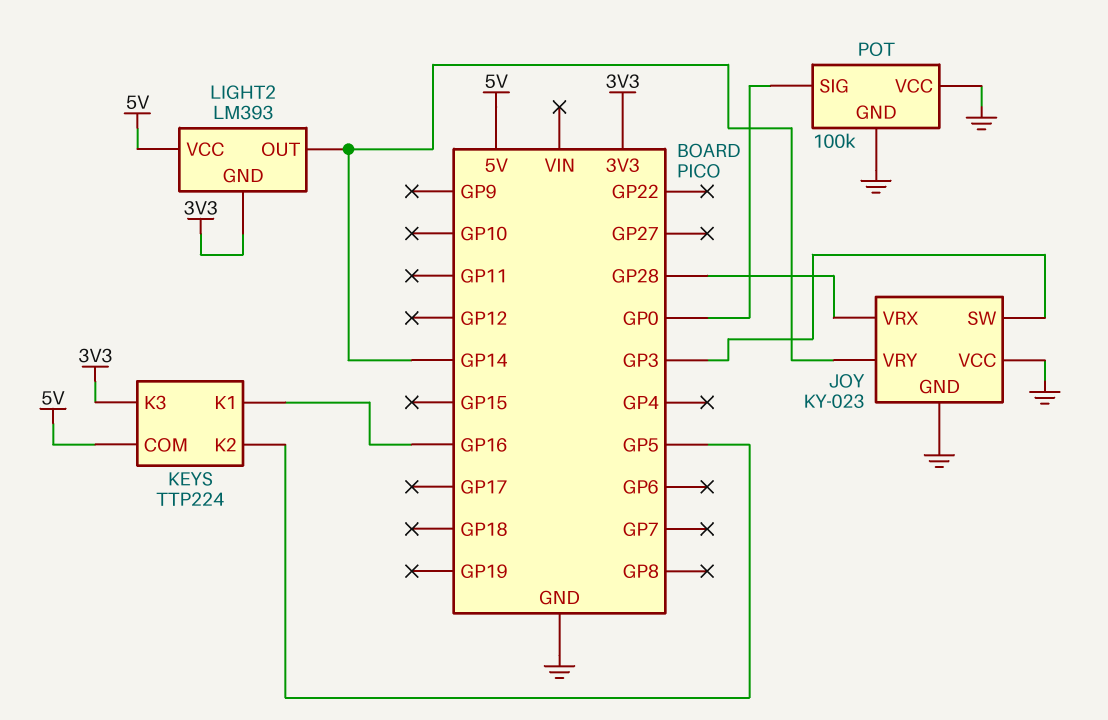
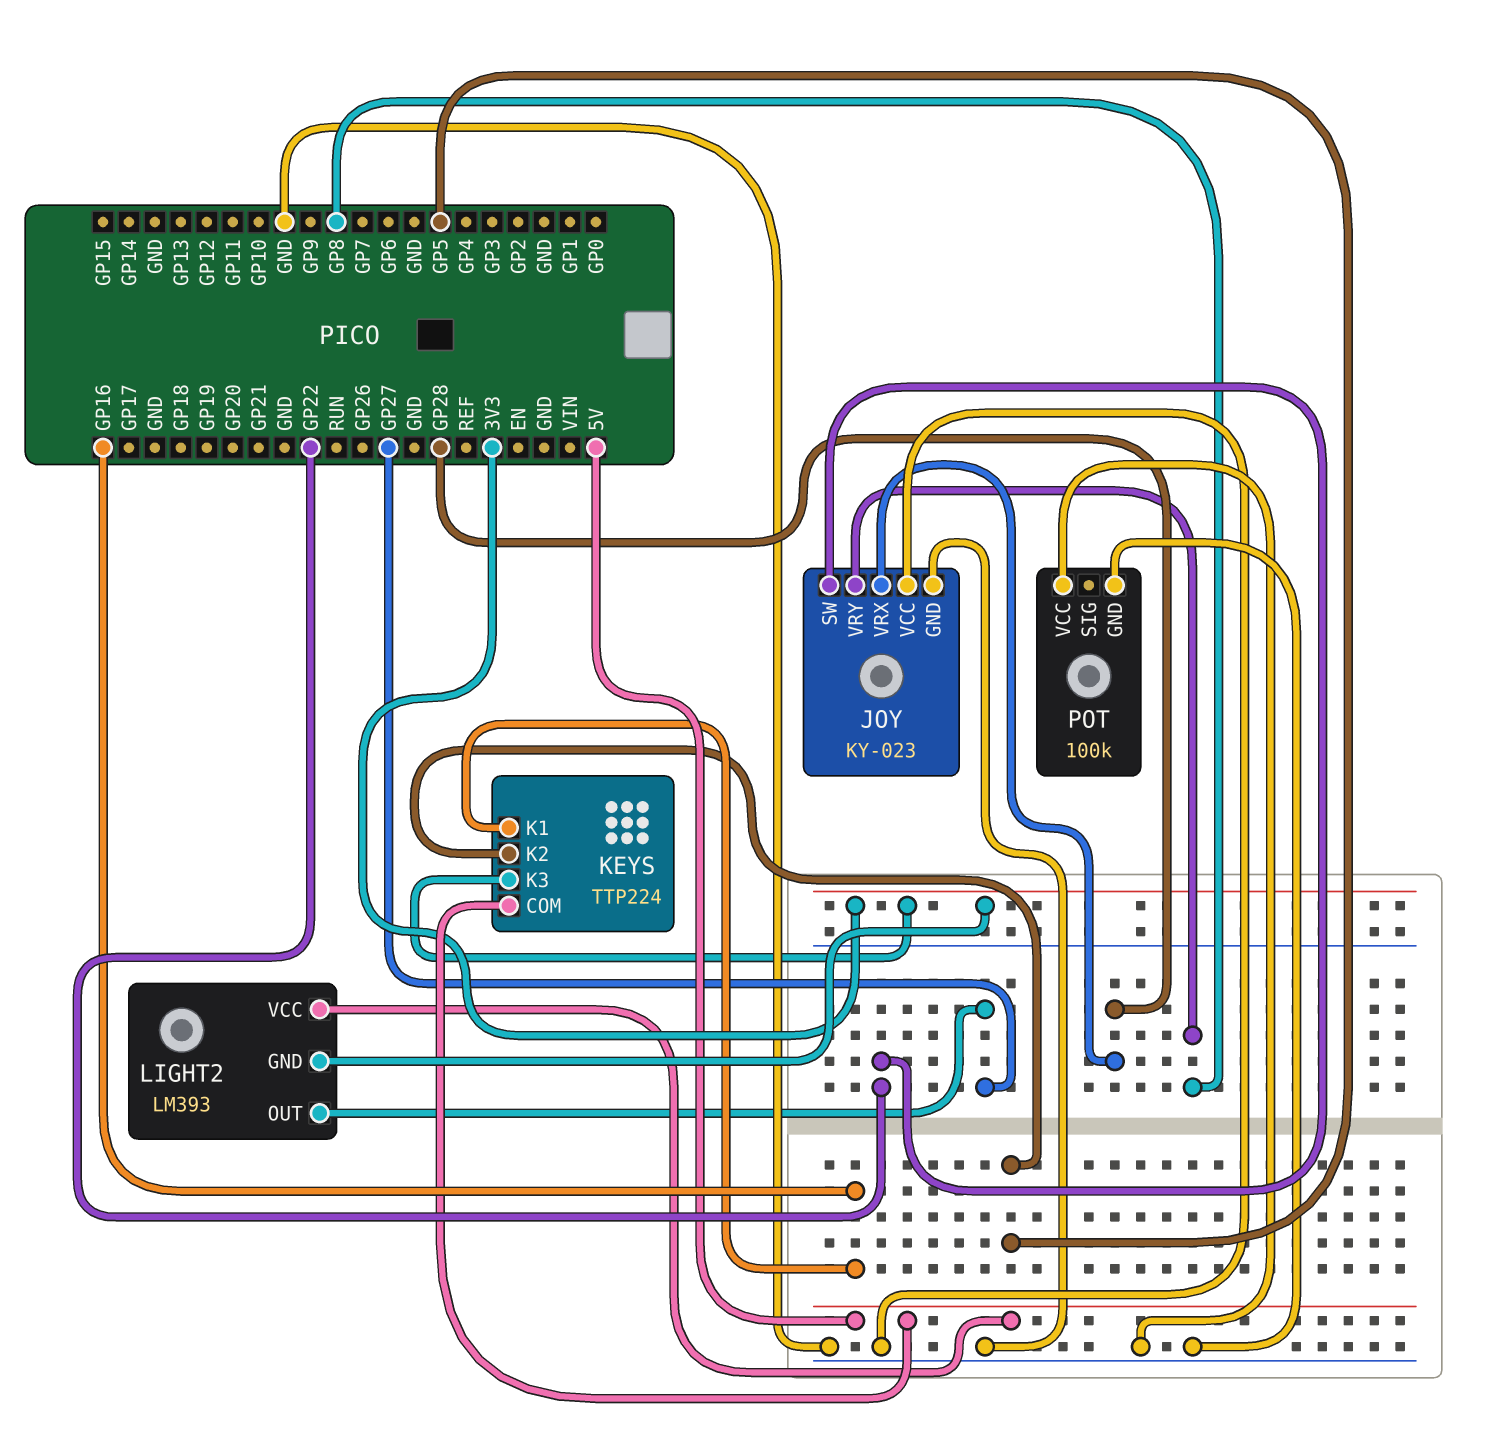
JOY pin SW: GP3 -> GP22
JOY pin VRY: GP14 -> GP8
LIGHT2 pin OUT: GP14 -> GP27
POT pin SIG: GP0 -> none

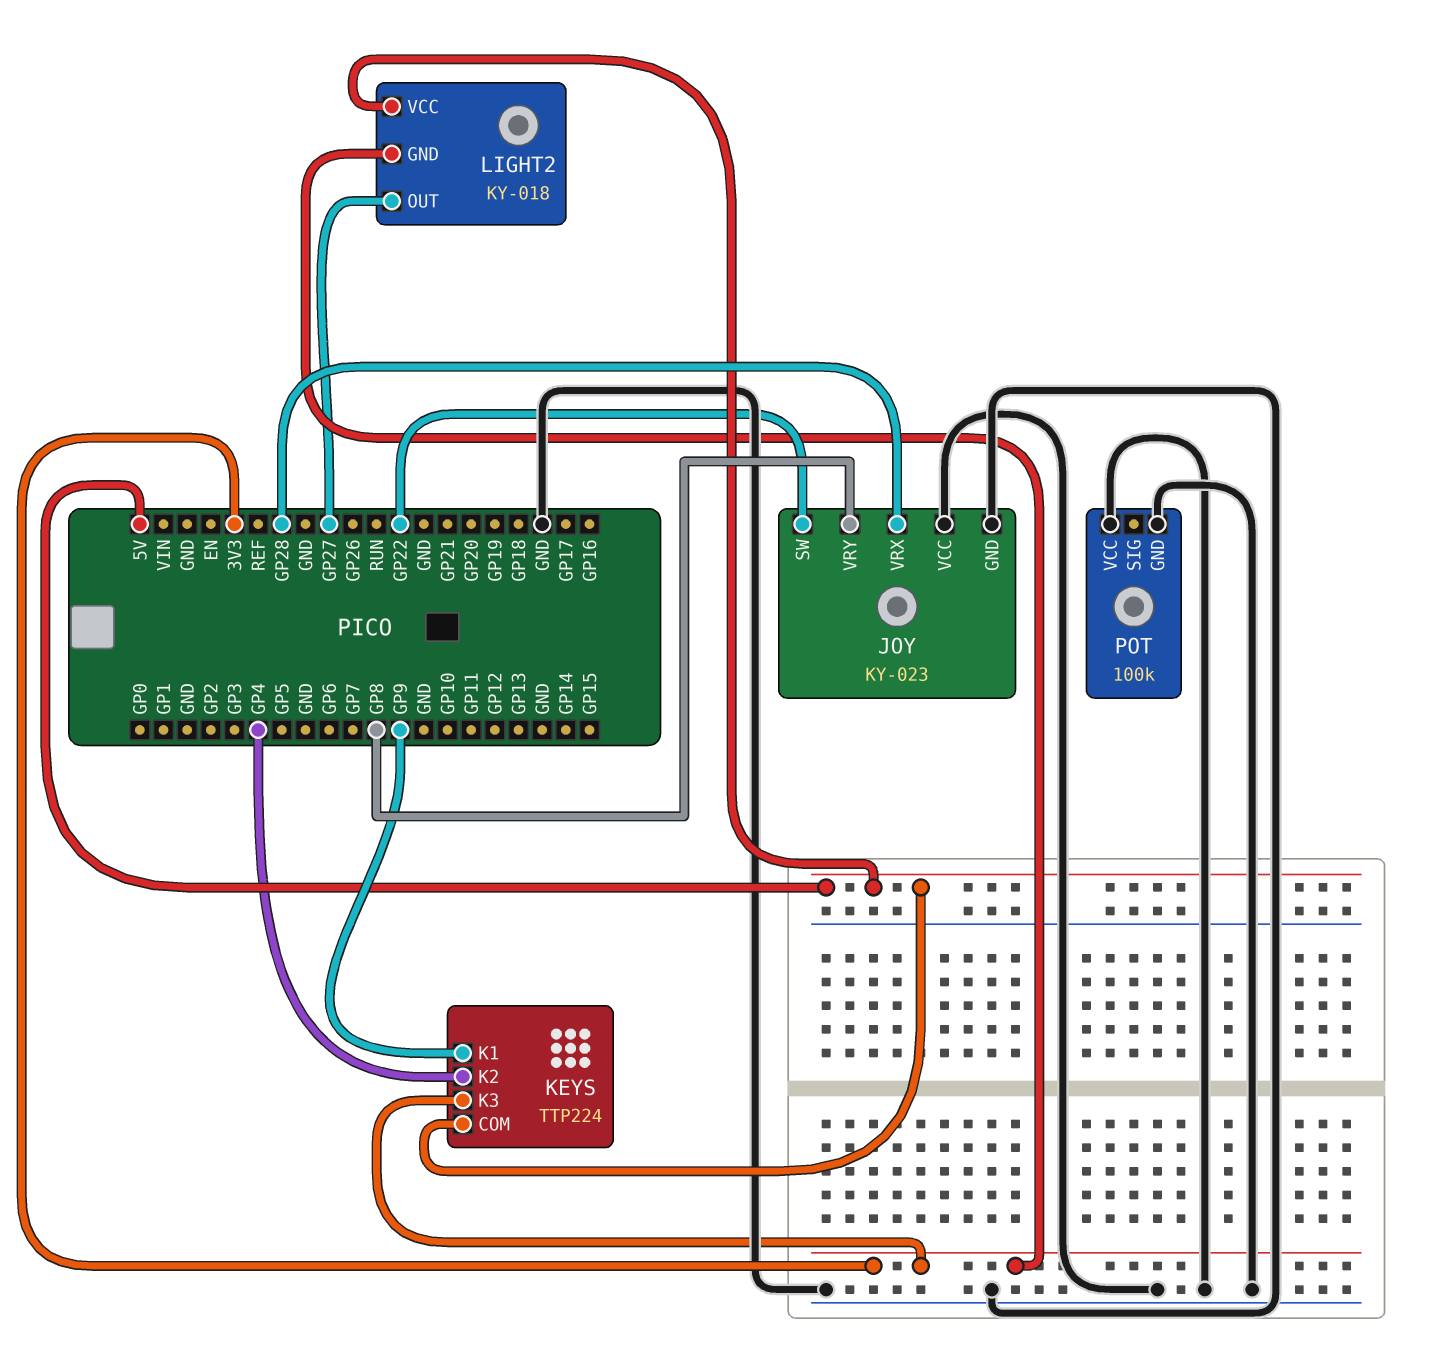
KEYS pin K1: GP16 -> GP9
KEYS pin K2: GP5 -> GP4
LIGHT2: LM393 -> KY-018

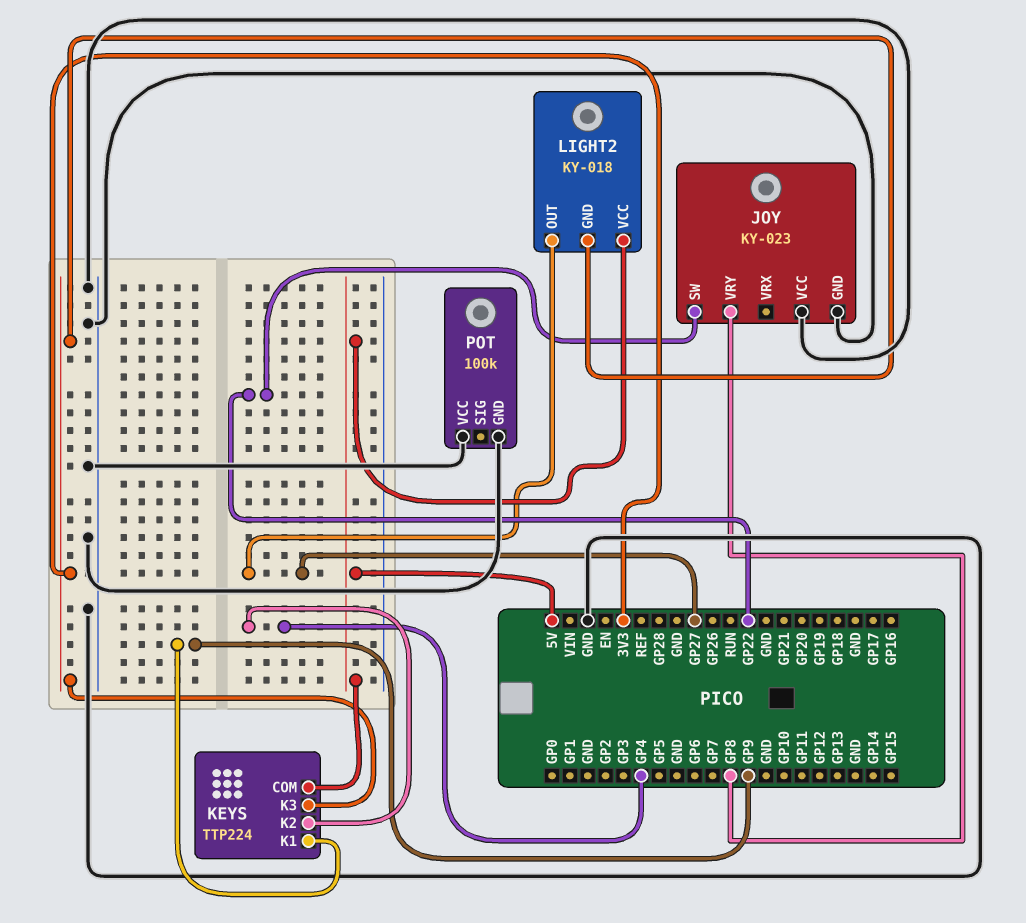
JOY pin VRX: GP28 -> none

